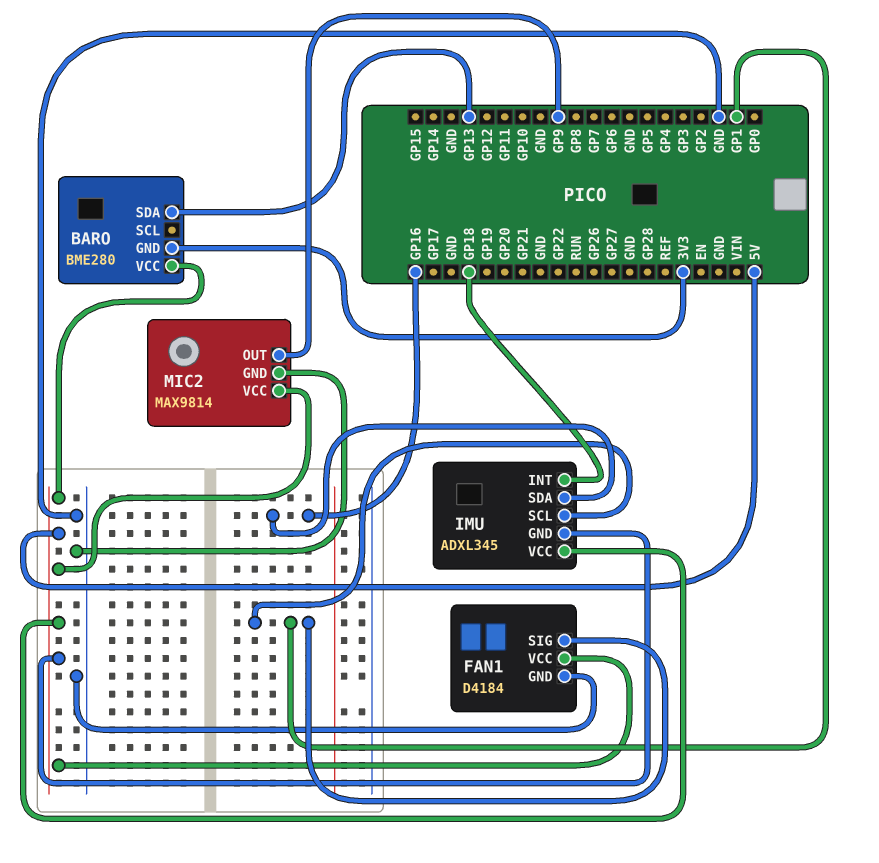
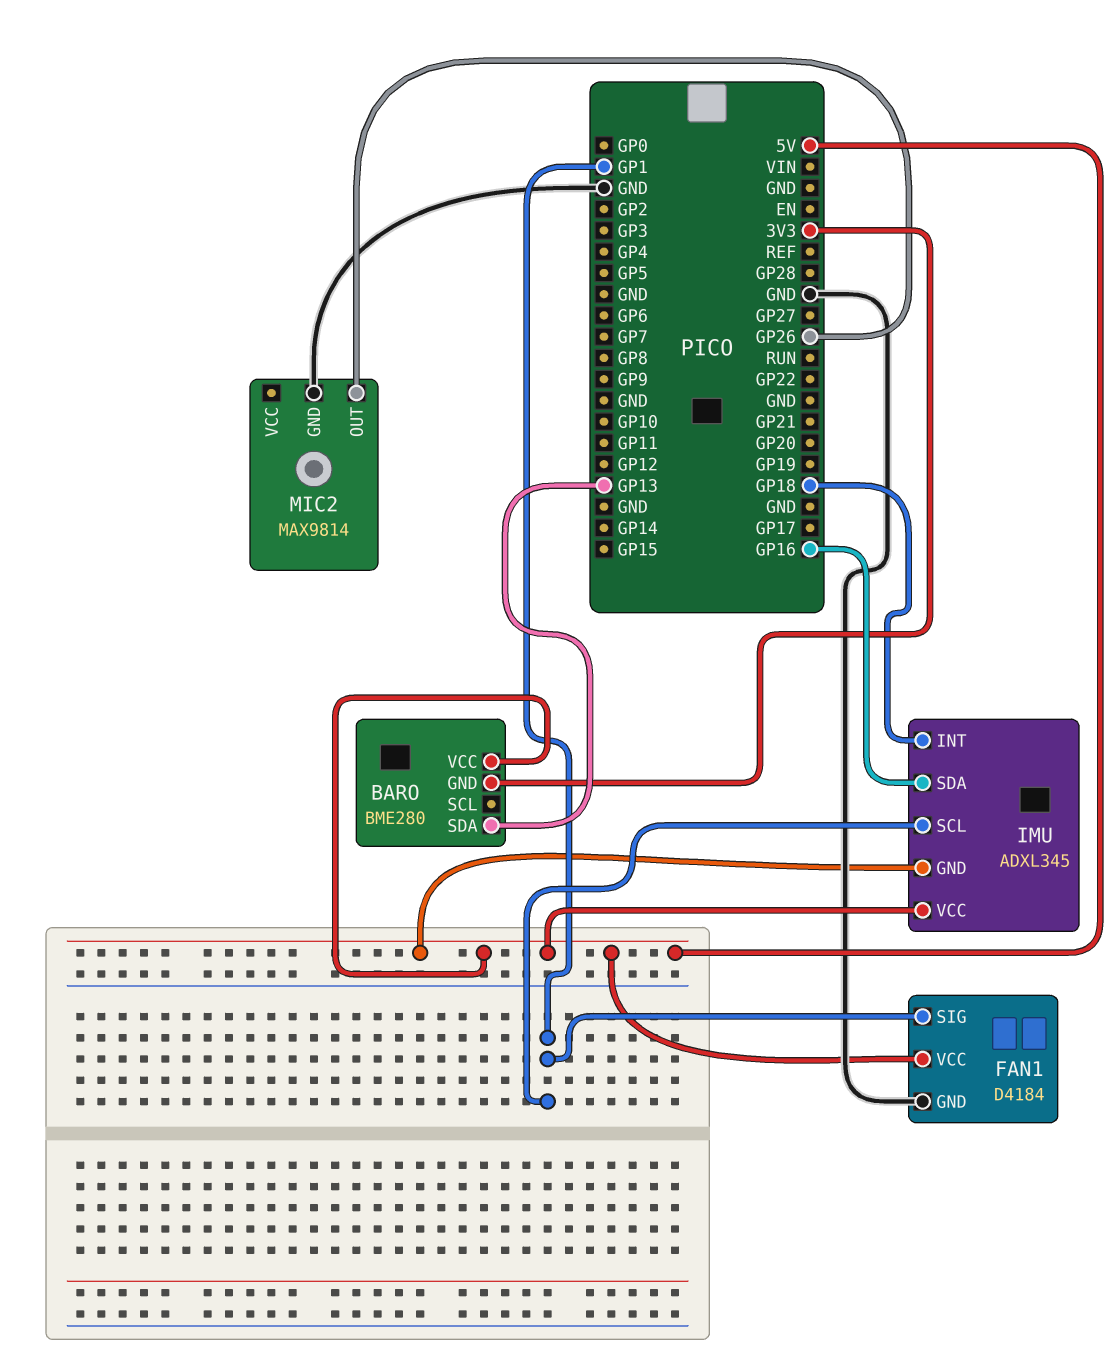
MIC2 pin OUT: GP9 -> GP26
MIC2 pin VCC: 5V -> none

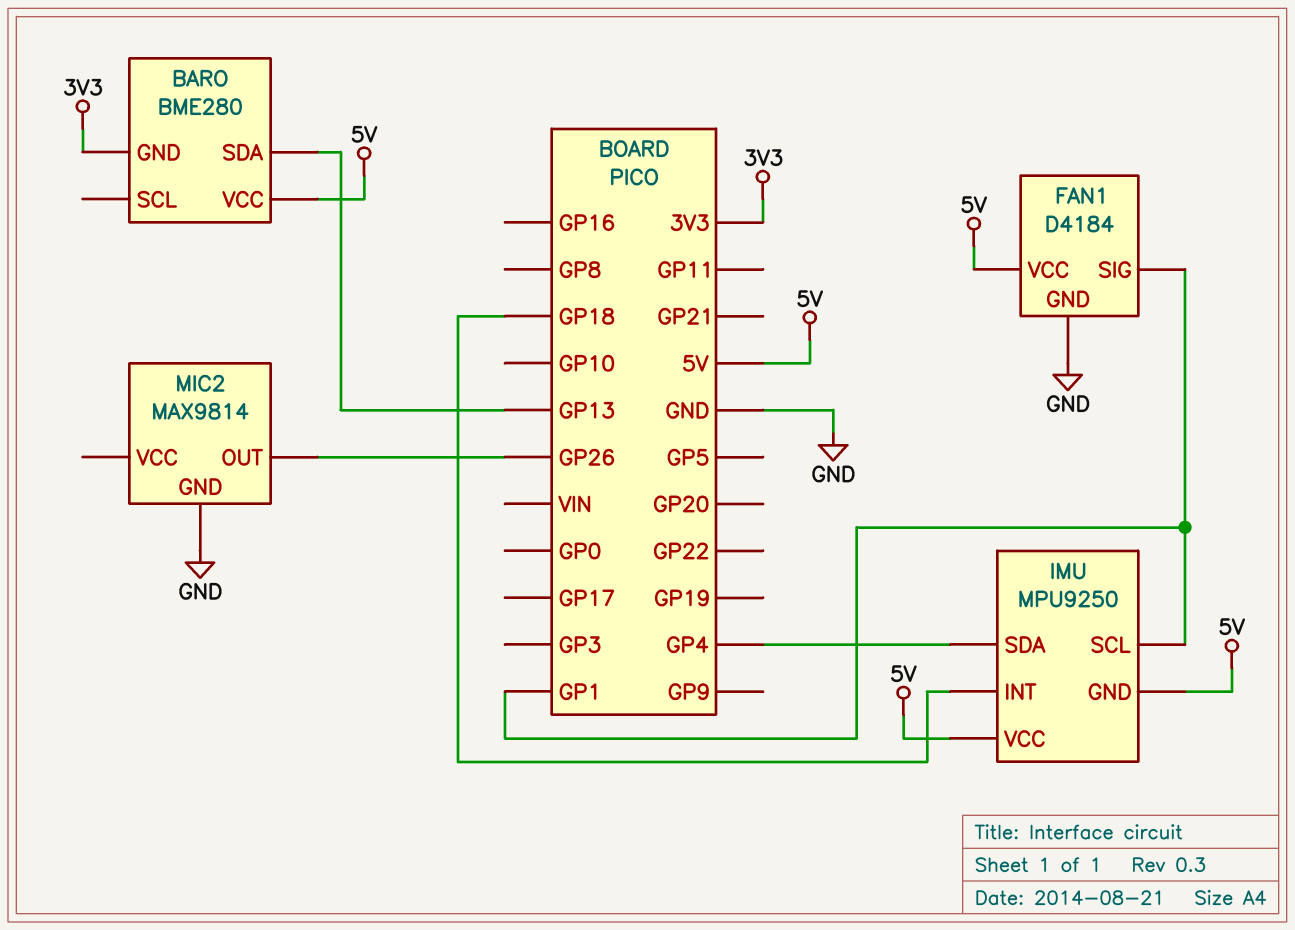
IMU: ADXL345 -> MPU9250
IMU pin SDA: GP16 -> GP4

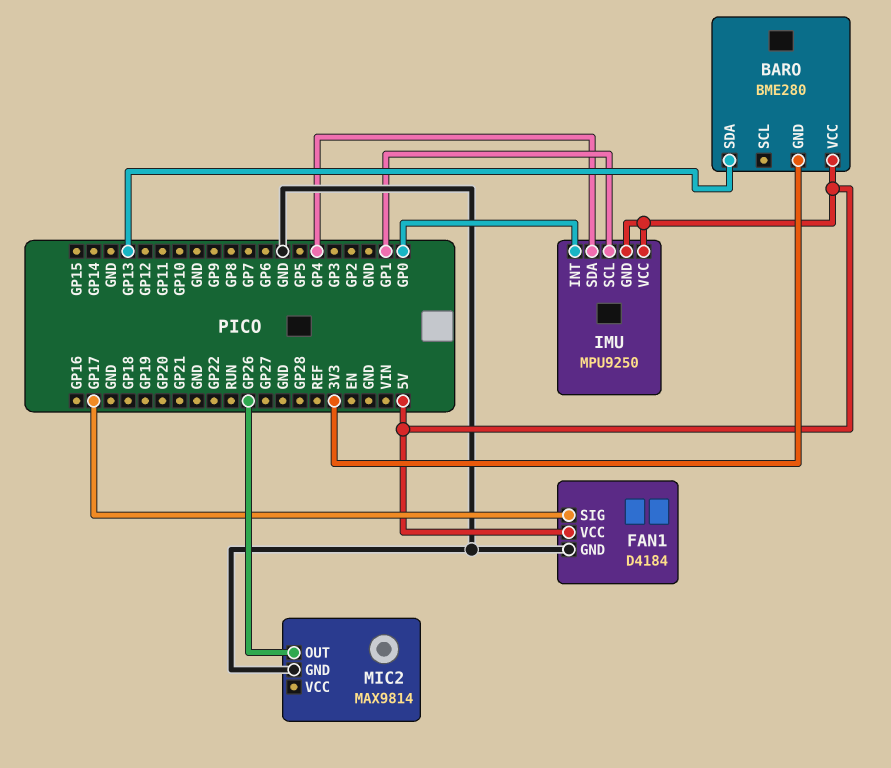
FAN1 pin SIG: GP1 -> GP17
IMU pin INT: GP18 -> GP0

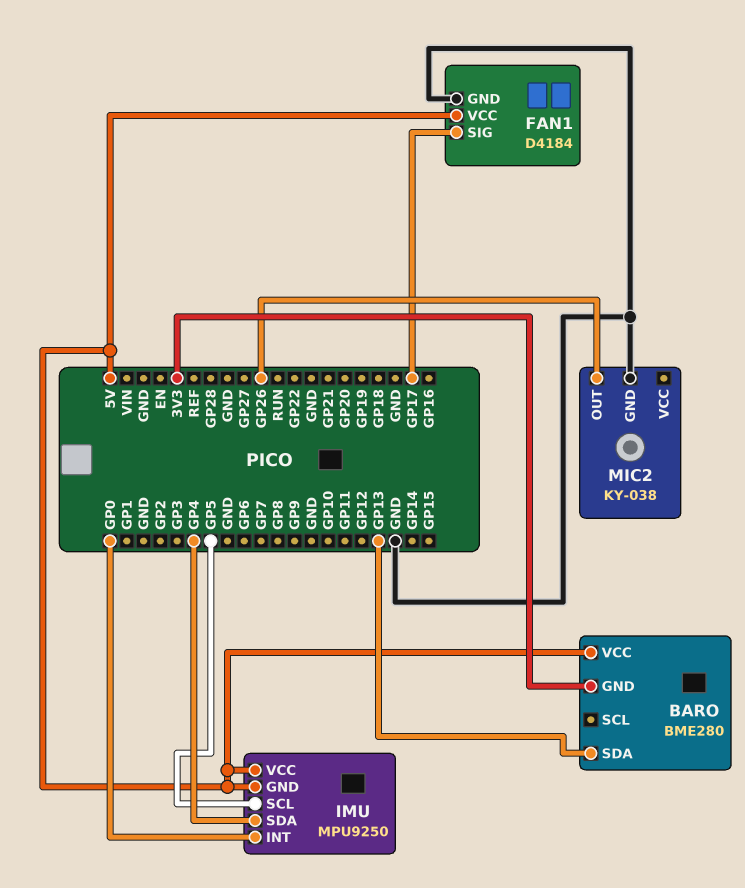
IMU pin SCL: GP1 -> GP5
MIC2: MAX9814 -> KY-038

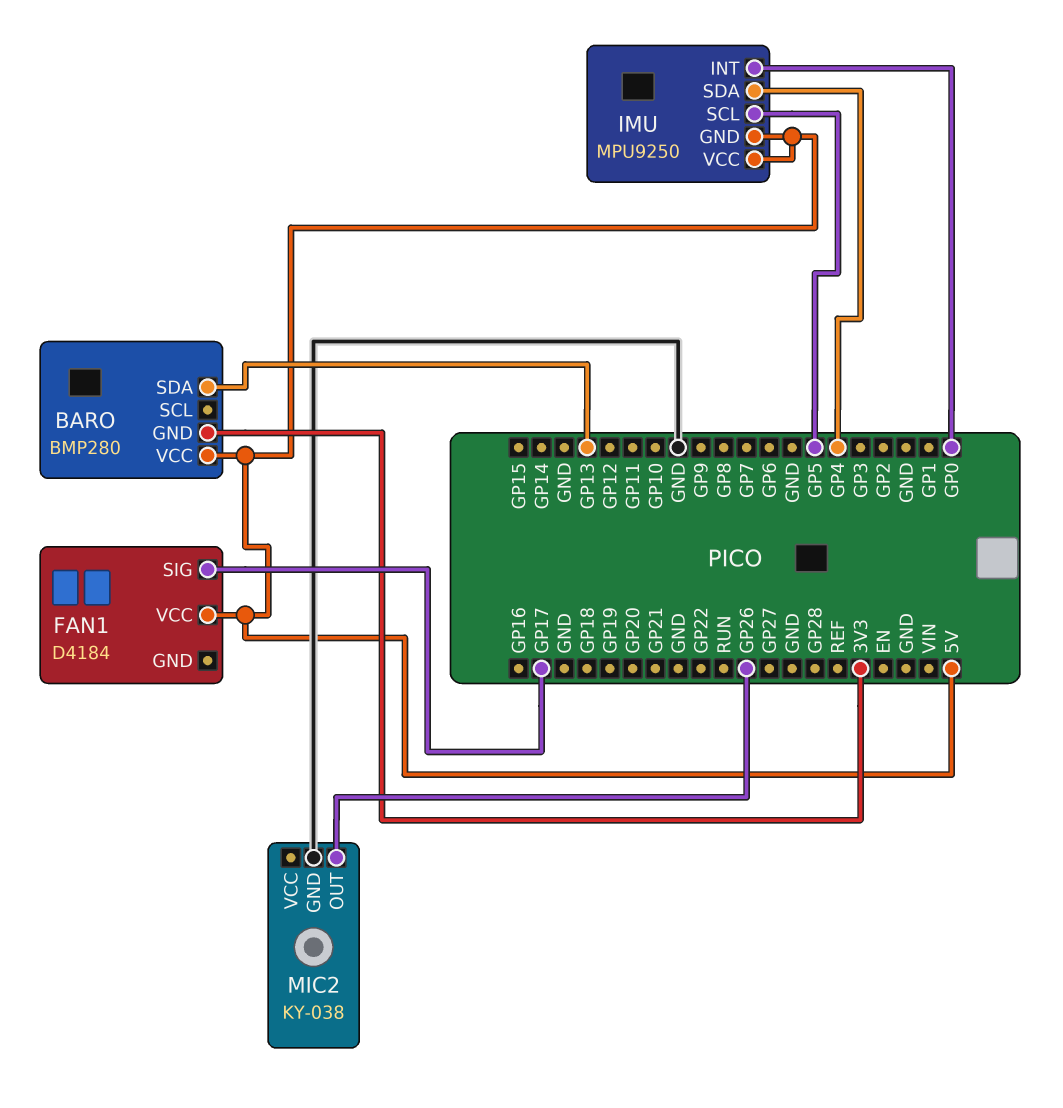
BARO: BME280 -> BMP280
FAN1 pin GND: GND -> none

